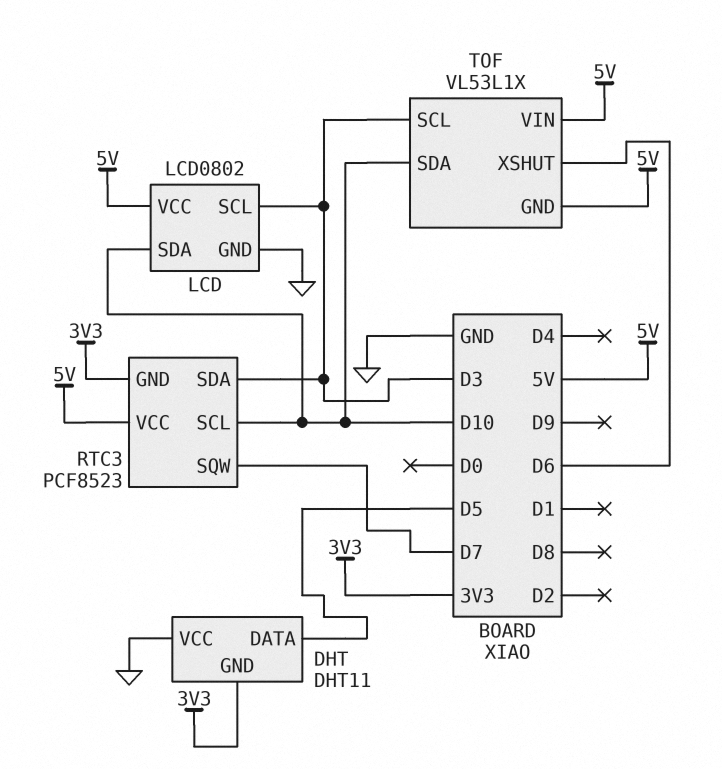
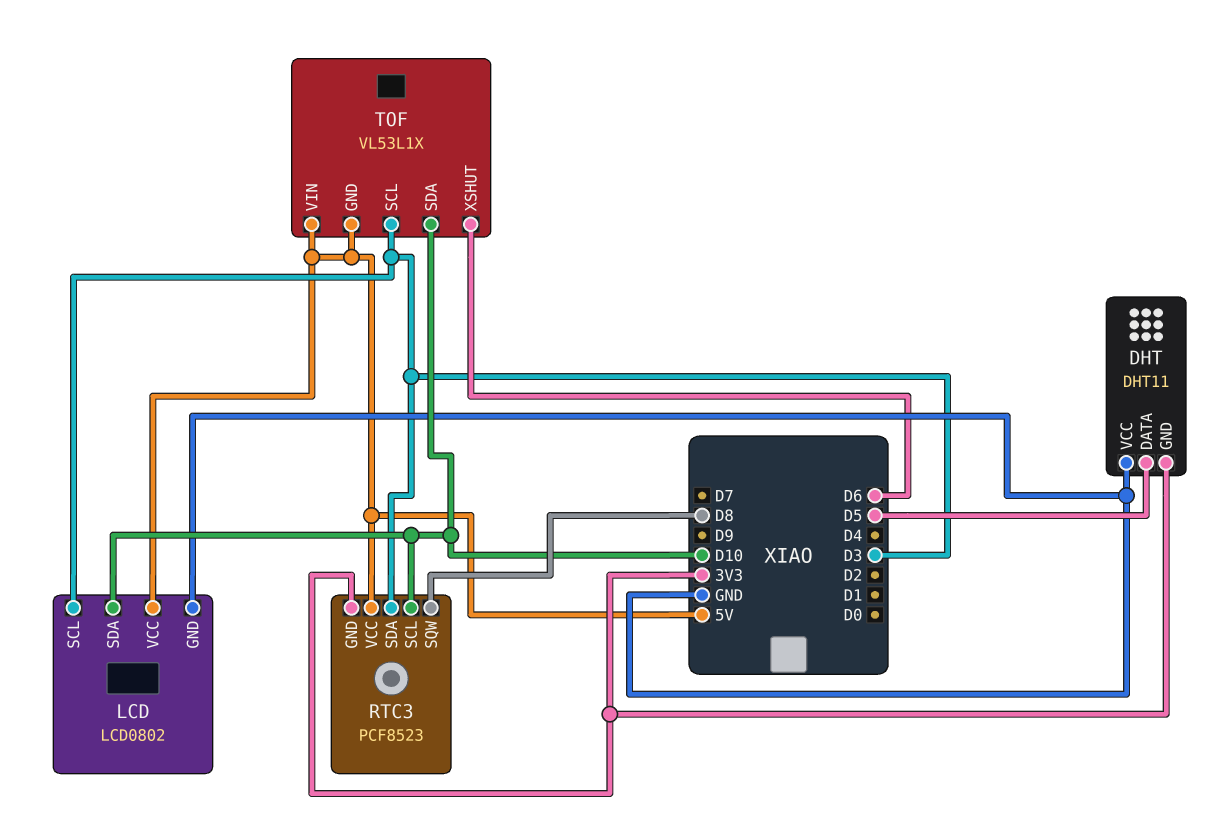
RTC3 pin SQW: D7 -> D8

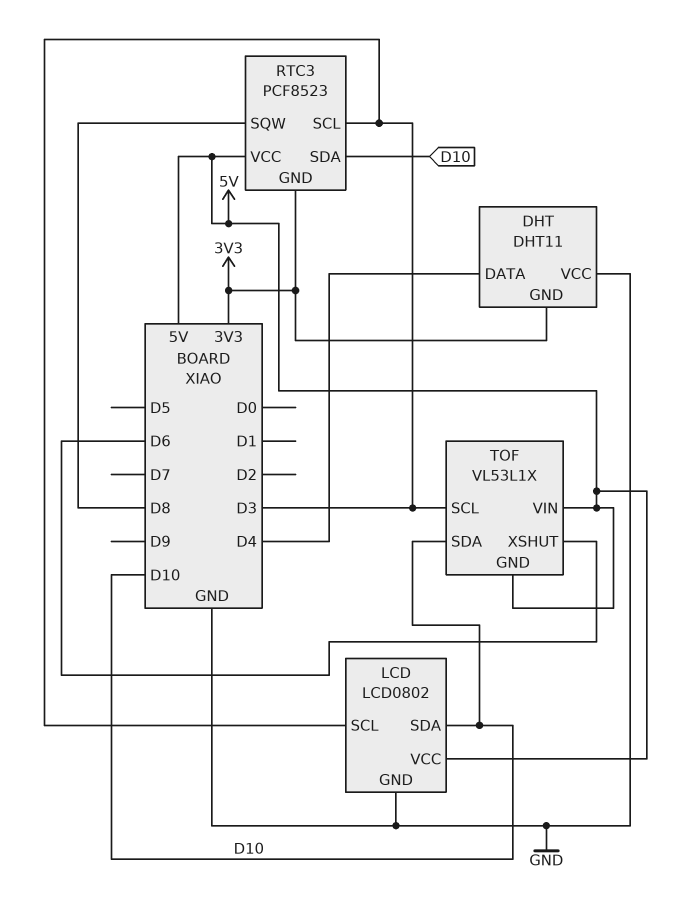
DHT pin DATA: D5 -> D4
RTC3 pin SCL: D10 -> D3
RTC3 pin SDA: D3 -> D10

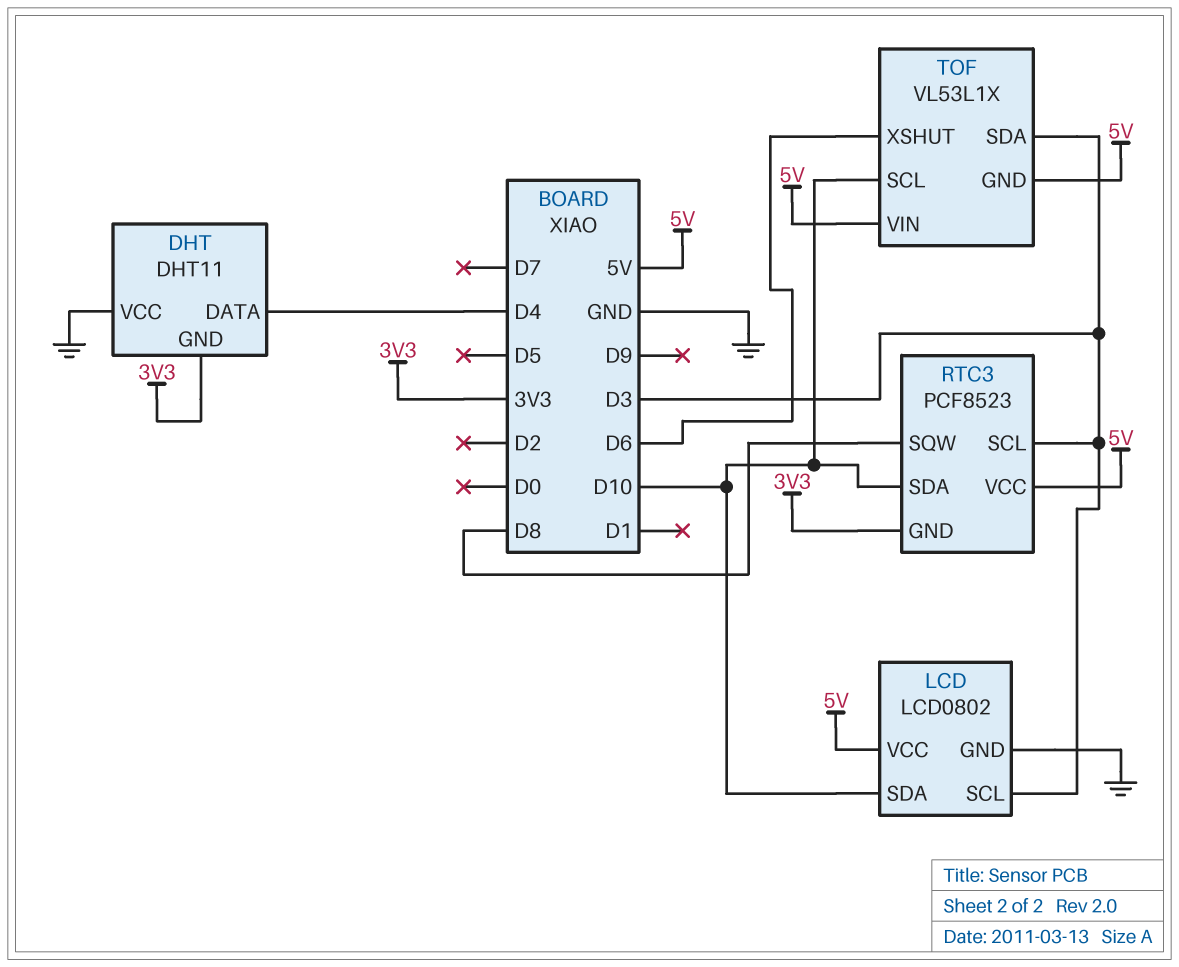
TOF pin SCL: D3 -> D10
TOF pin SDA: D10 -> D3

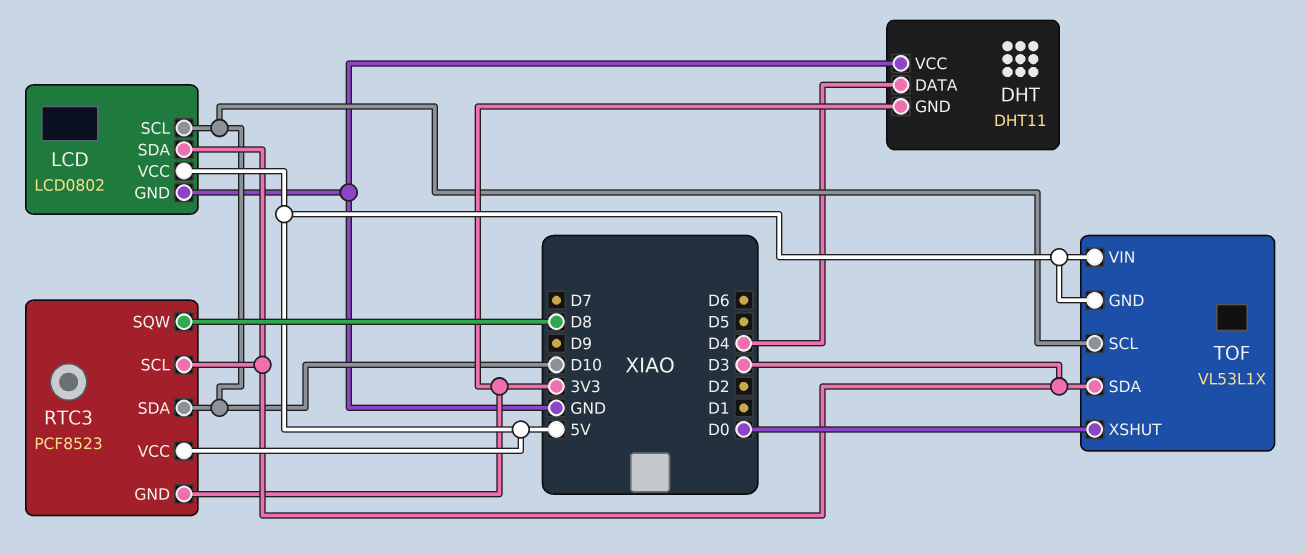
LCD pin SCL: D3 -> D10
LCD pin SDA: D10 -> D3
TOF pin XSHUT: D6 -> D0

